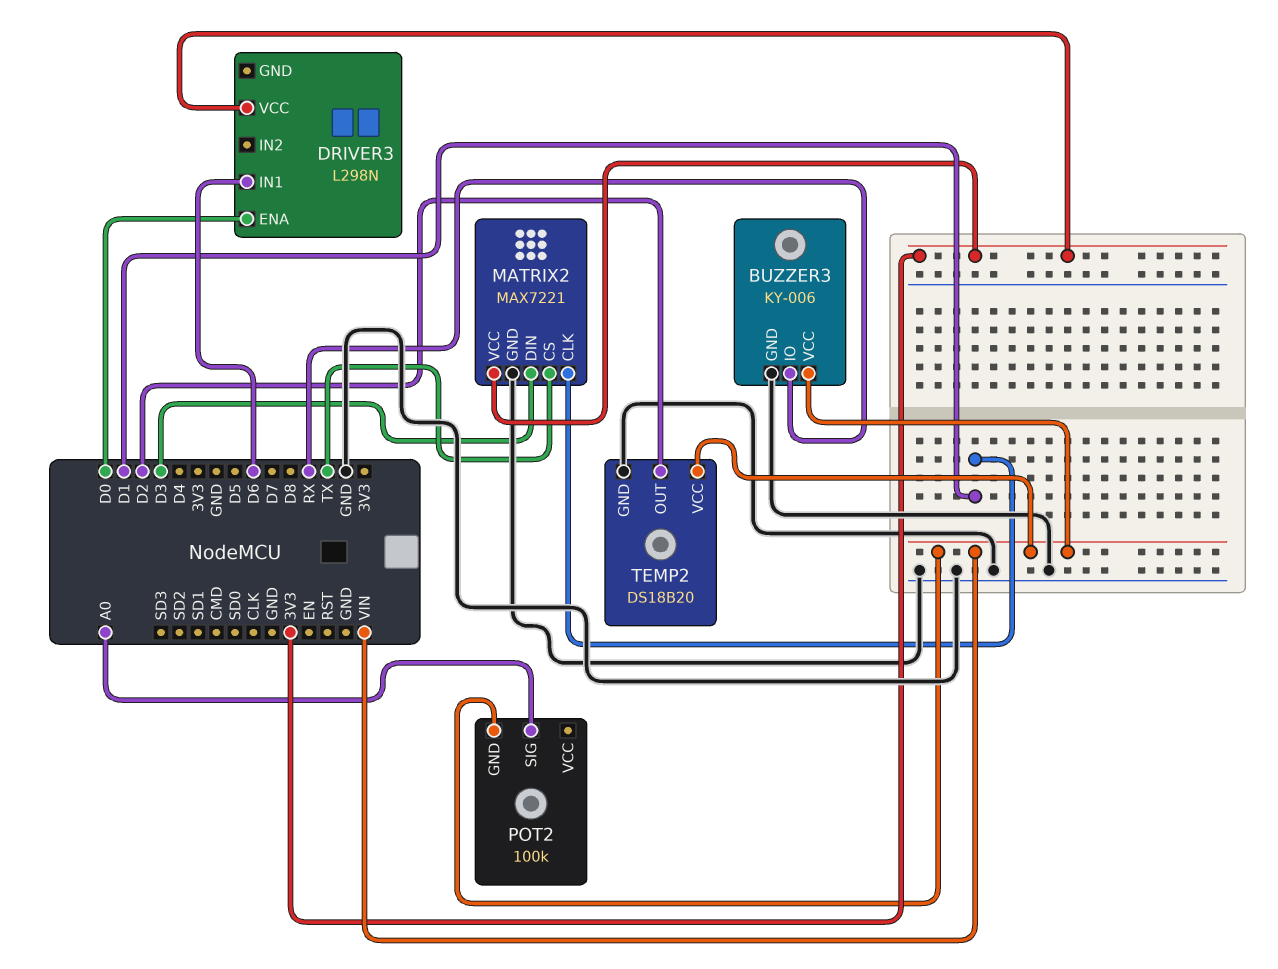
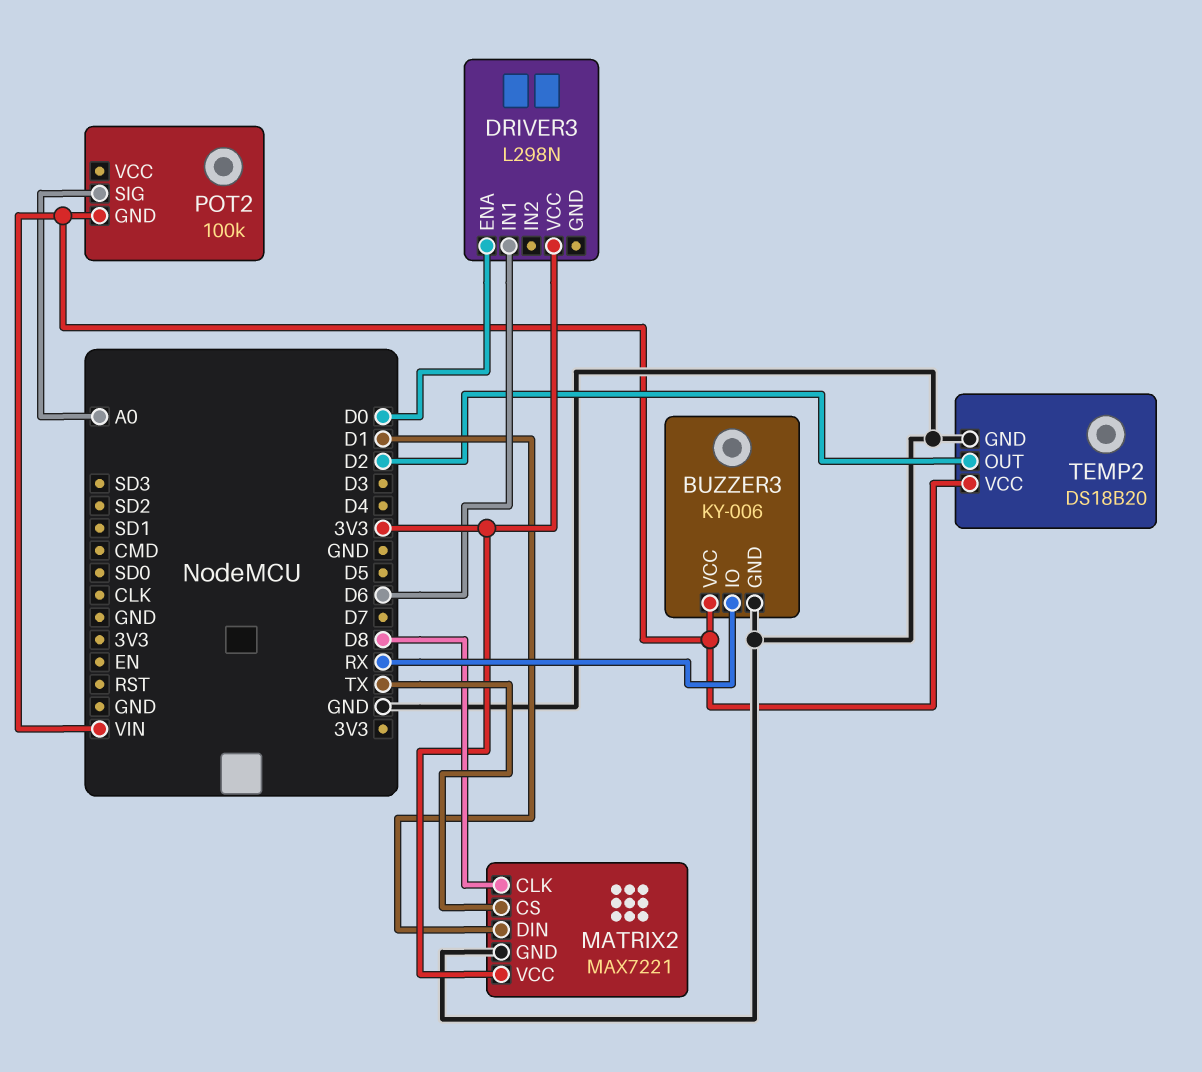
MATRIX2 pin CLK: D1 -> D8
MATRIX2 pin DIN: D3 -> D1

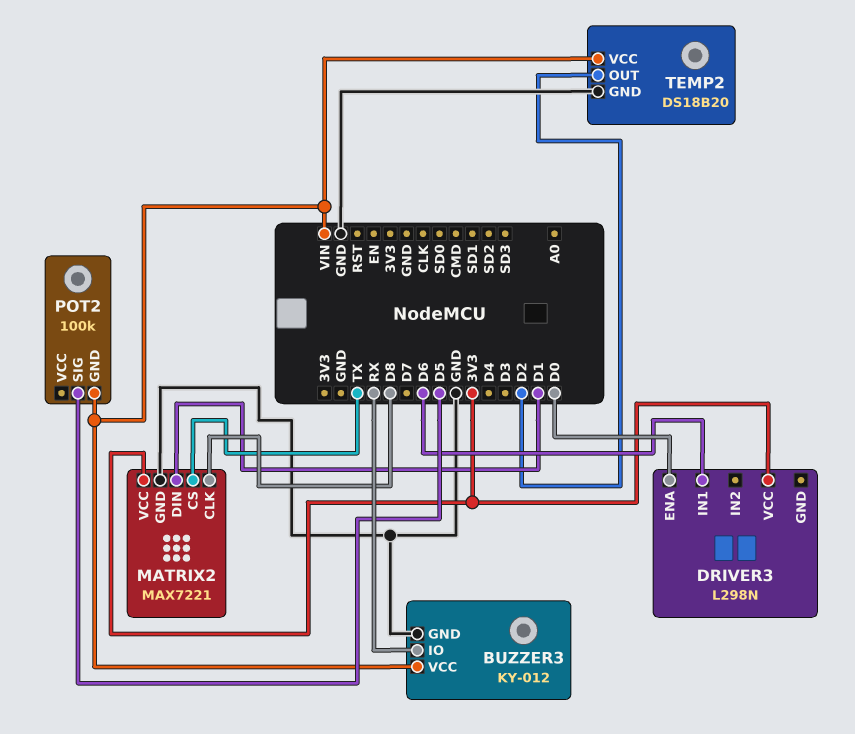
BUZZER3: KY-006 -> KY-012
POT2 pin SIG: A0 -> D5

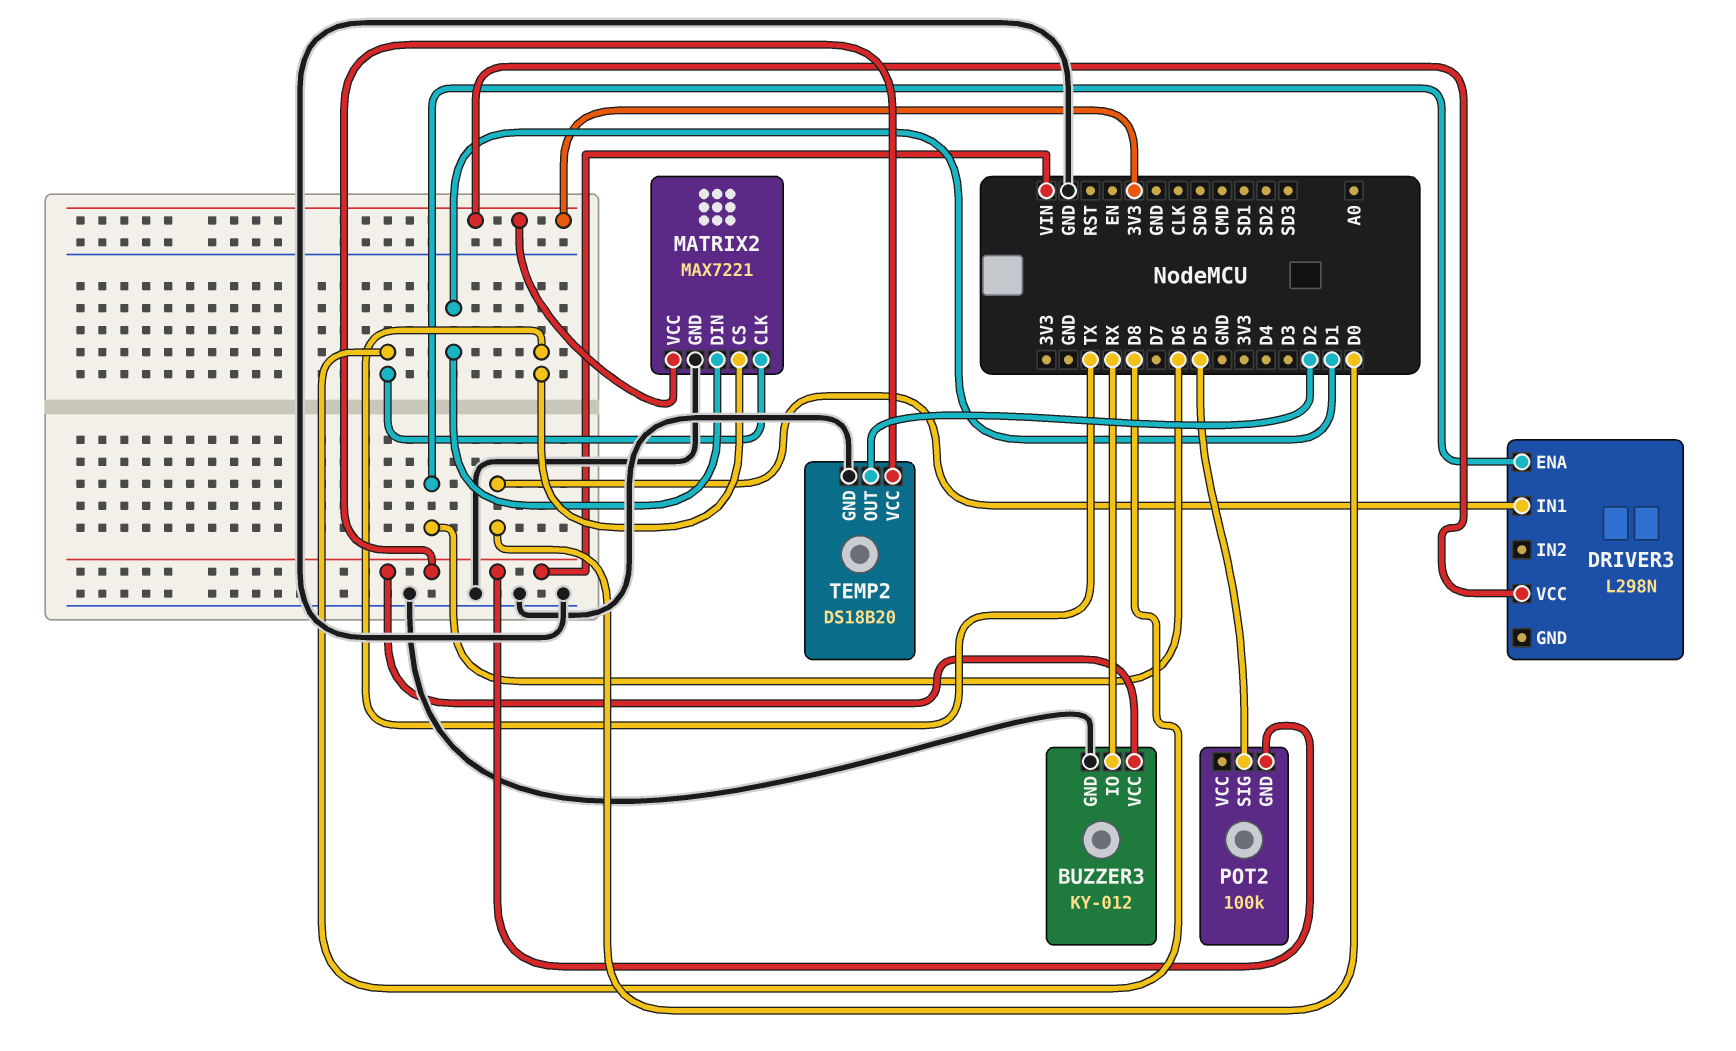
DRIVER3 pin ENA: D0 -> D6
DRIVER3 pin IN1: D6 -> D0

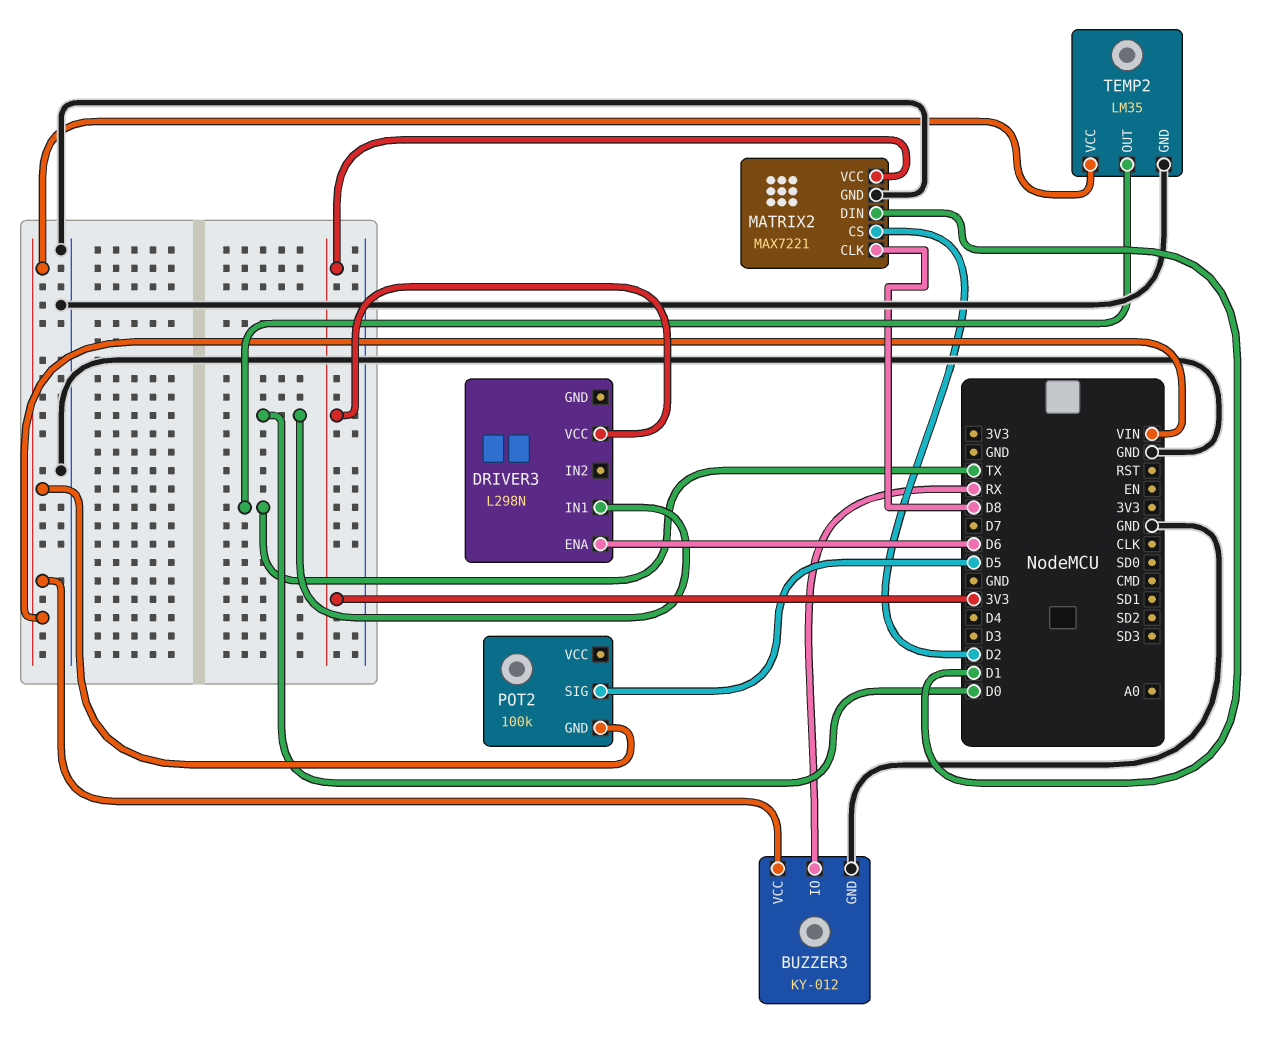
MATRIX2 pin CS: TX -> D2
TEMP2: DS18B20 -> LM35
TEMP2 pin OUT: D2 -> TX

